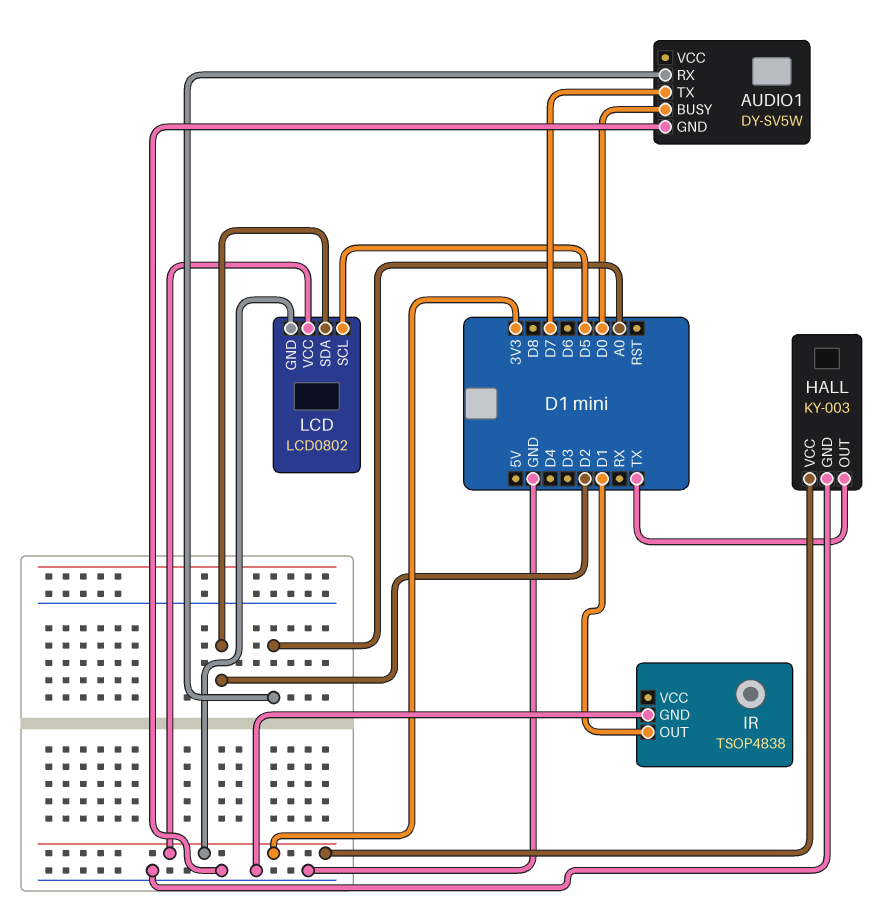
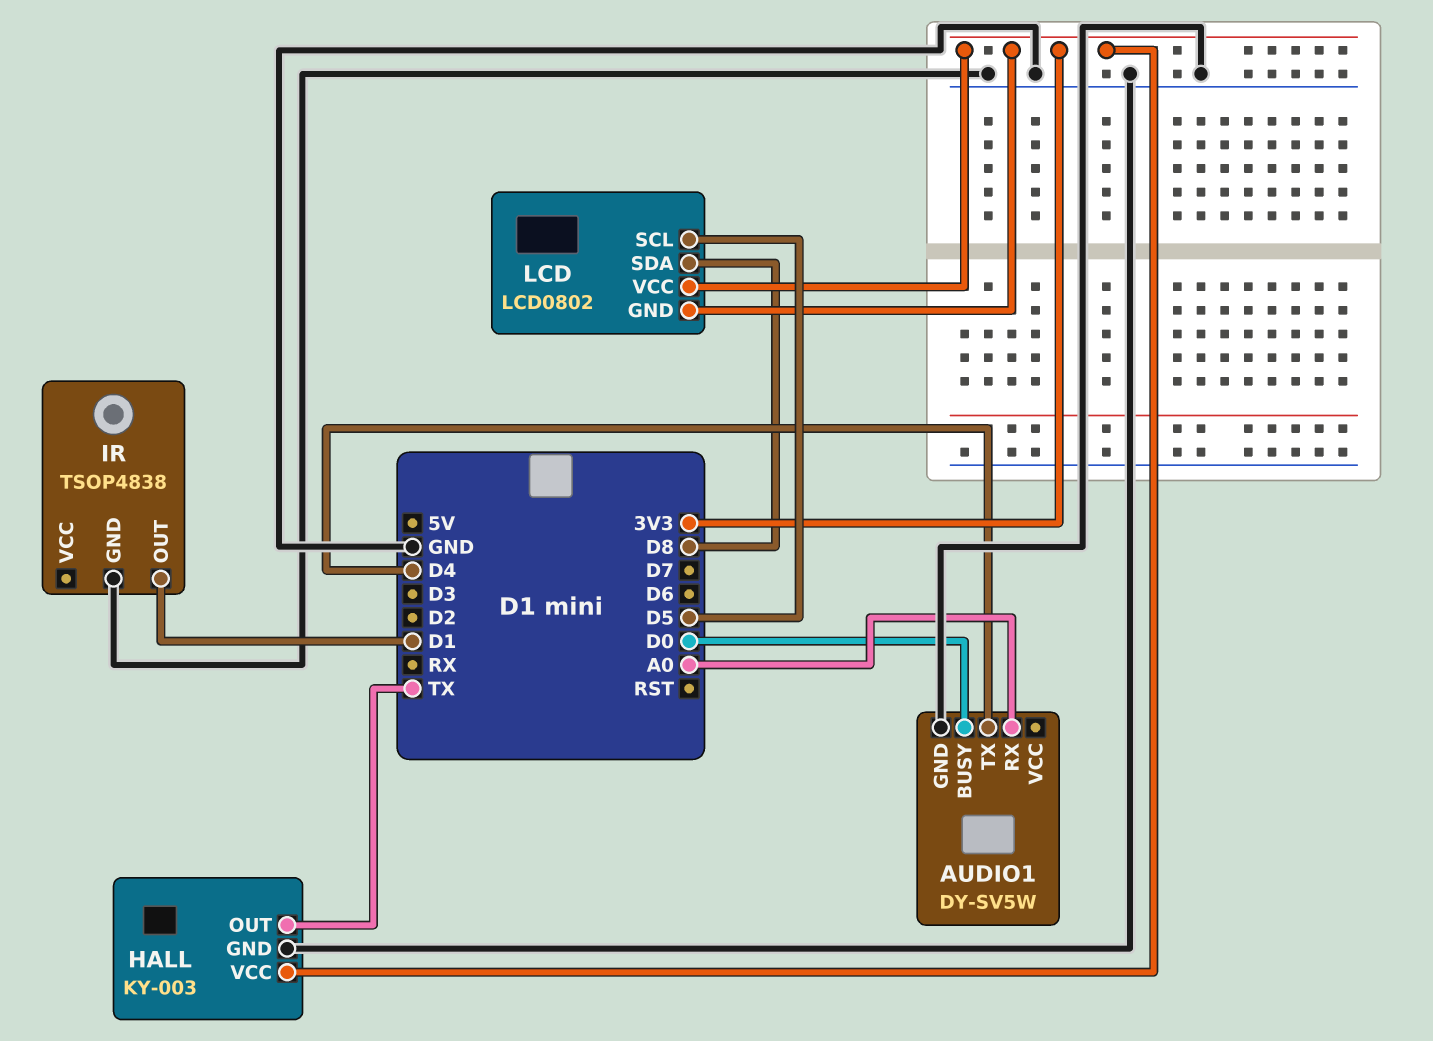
AUDIO1 pin TX: D7 -> D4
LCD pin SDA: D2 -> D8

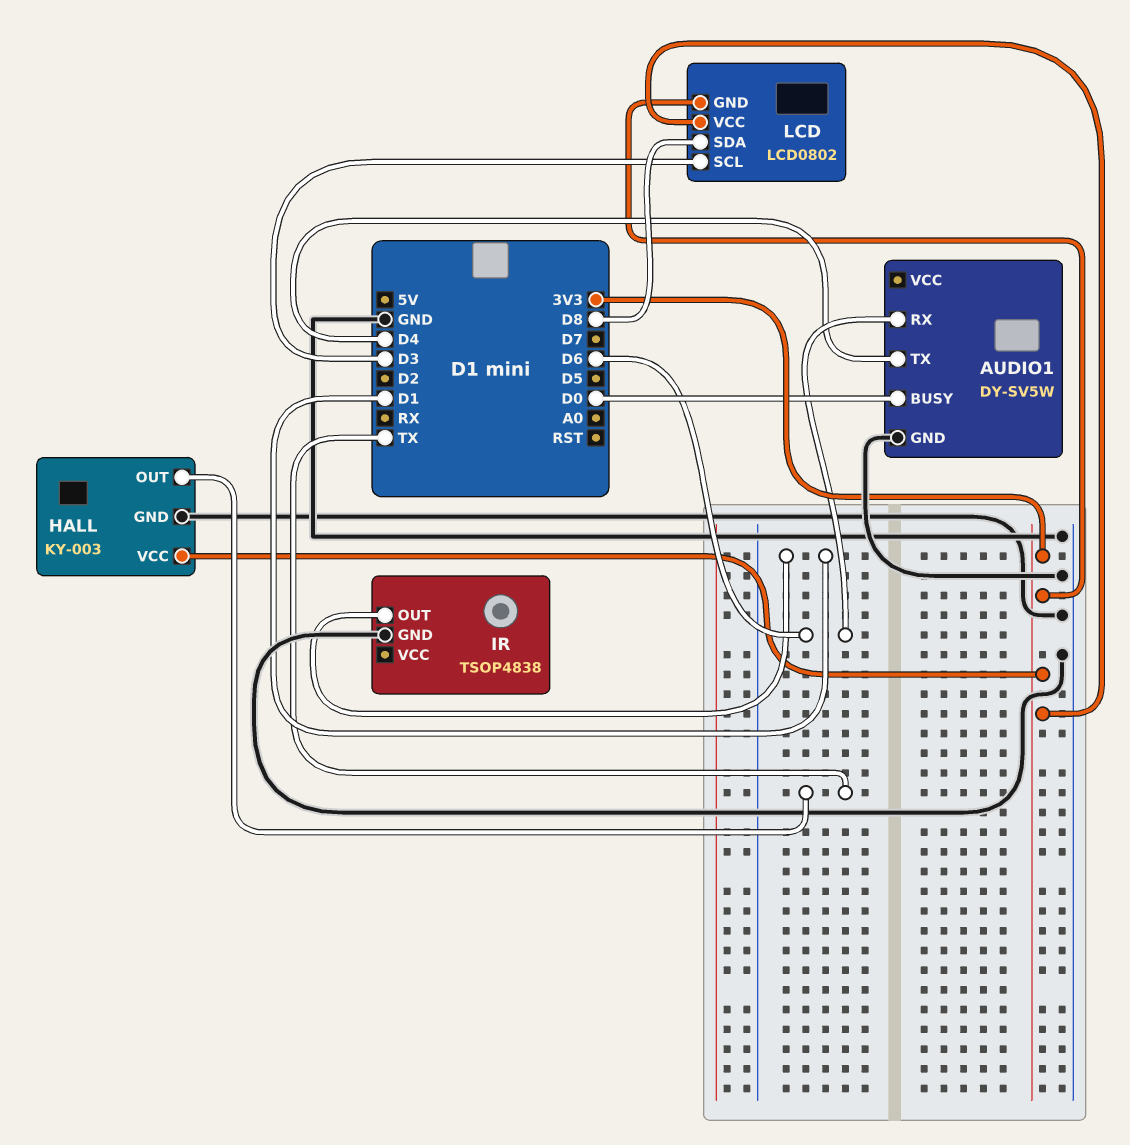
AUDIO1 pin RX: A0 -> D6
LCD pin SCL: D5 -> D3

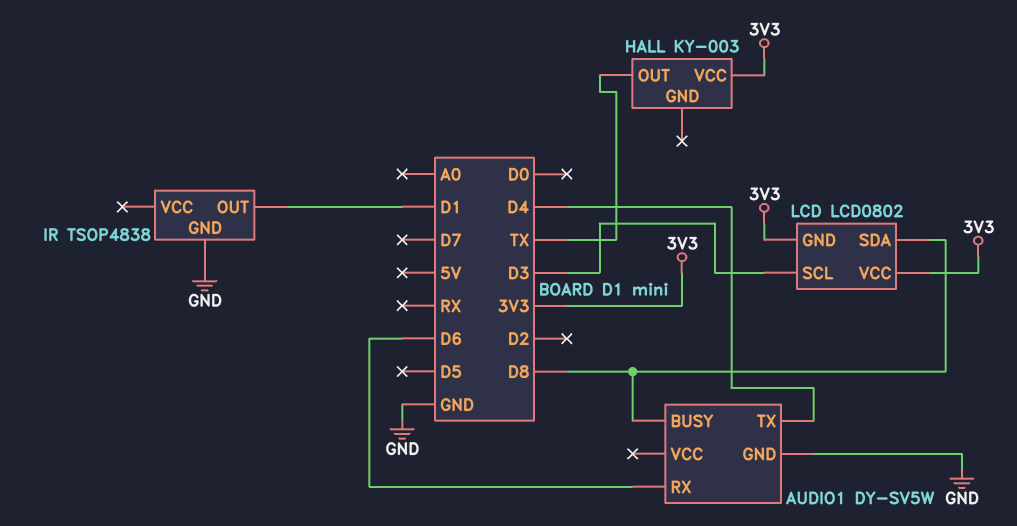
AUDIO1 pin BUSY: D0 -> D8
HALL pin GND: GND -> none

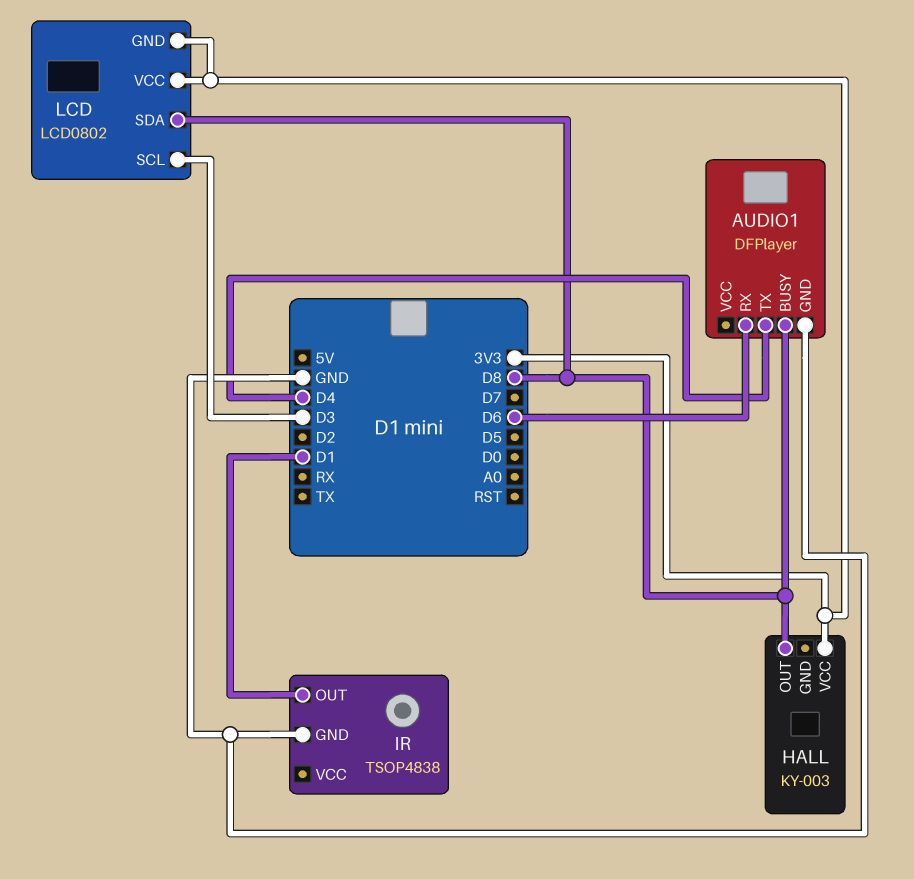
AUDIO1: DY-SV5W -> DFPlayer
HALL pin OUT: TX -> D8

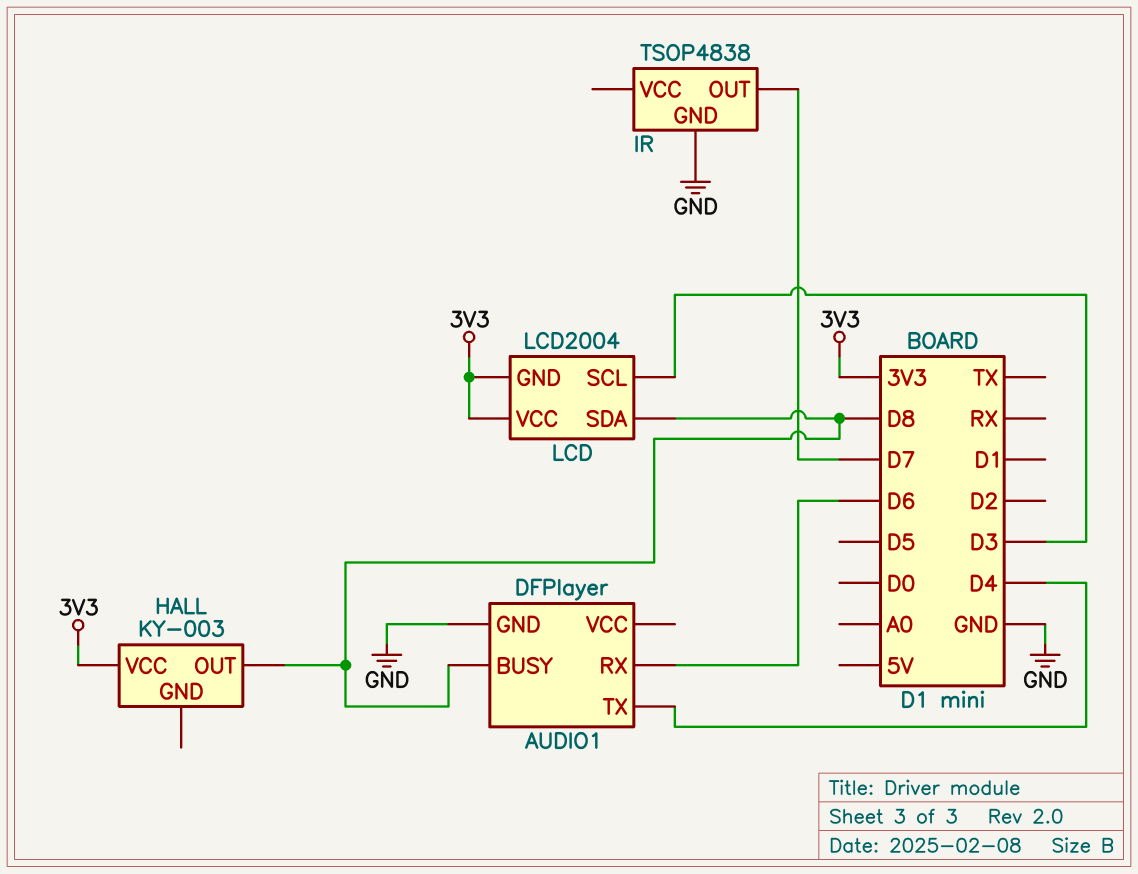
IR pin OUT: D1 -> D7
LCD: LCD0802 -> LCD2004

